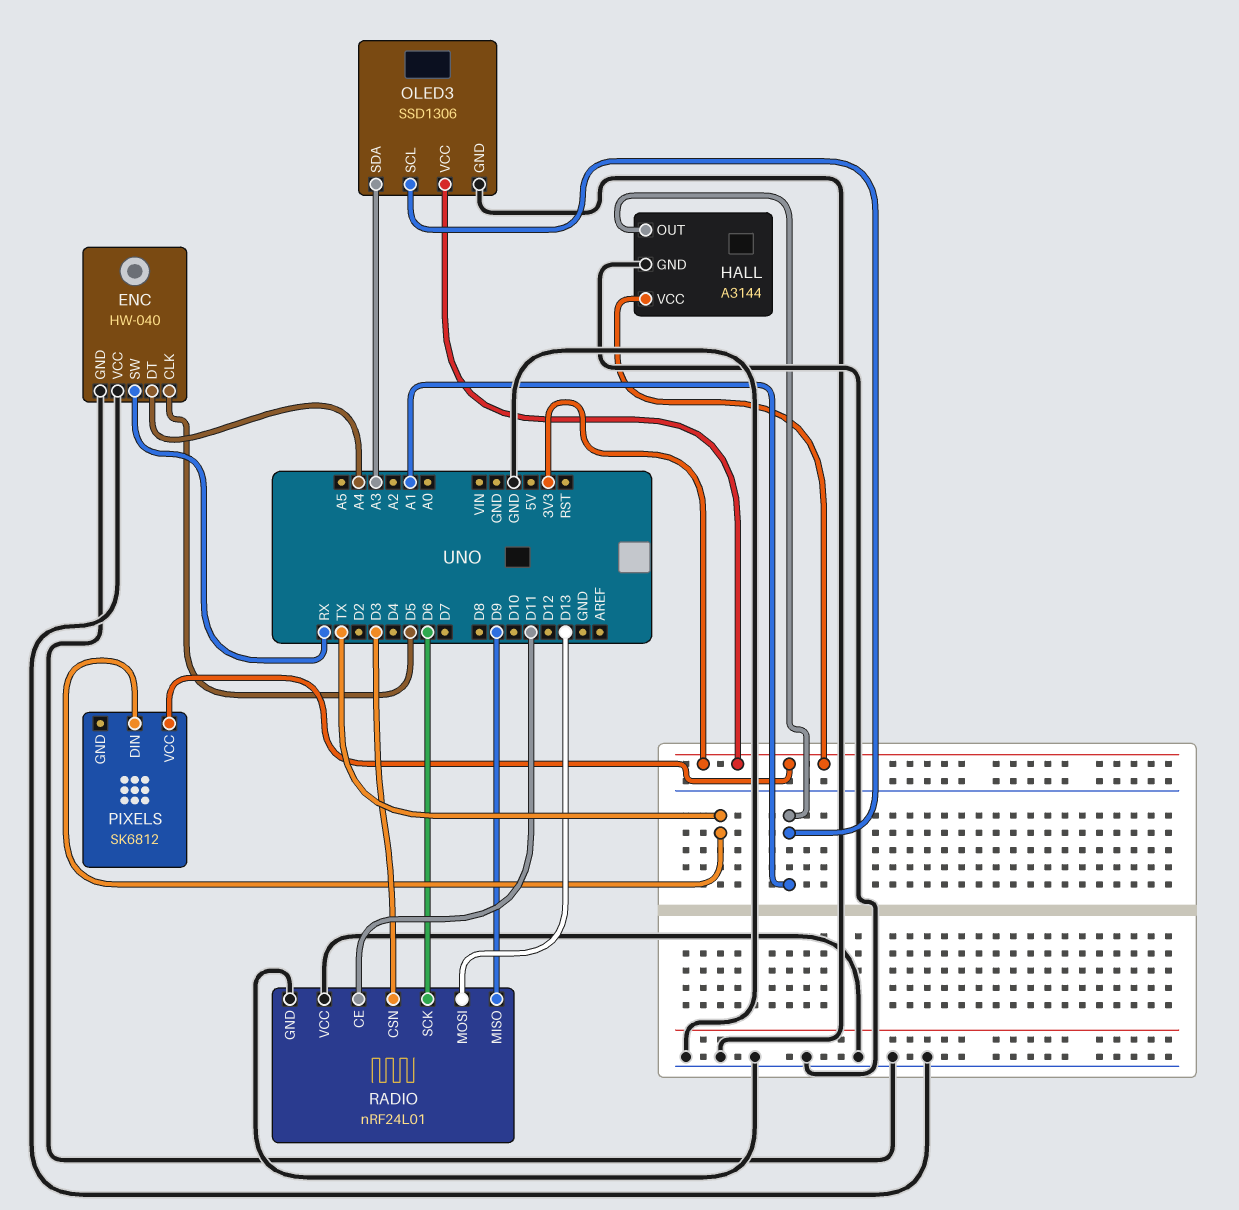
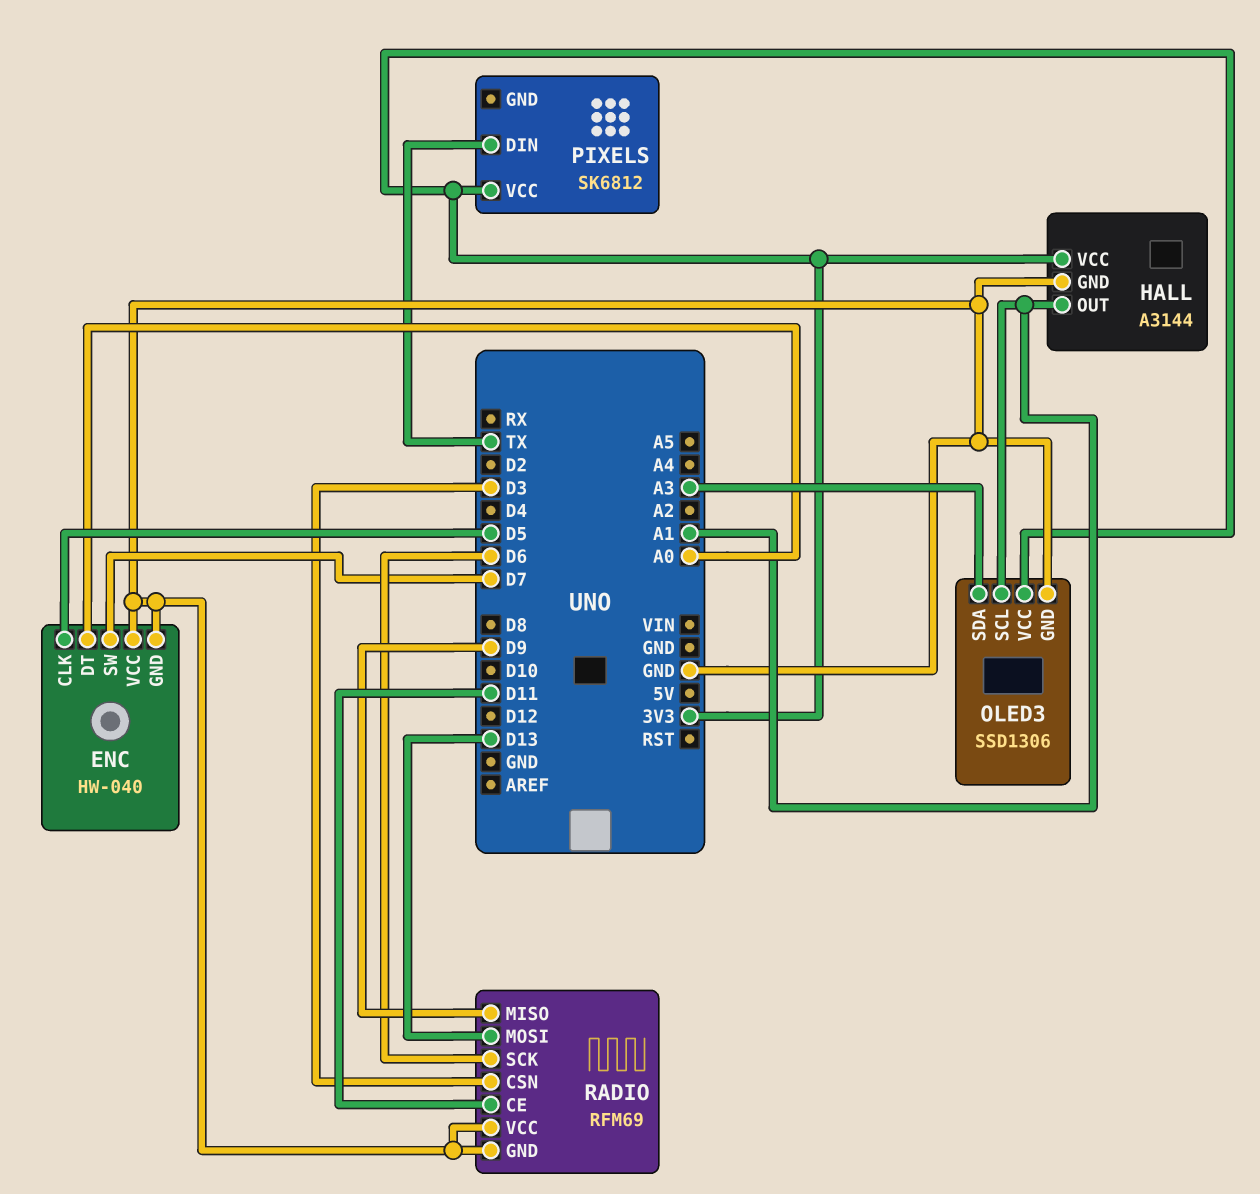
ENC pin DT: A4 -> A0
ENC pin SW: RX -> D7
RADIO: nRF24L01 -> RFM69

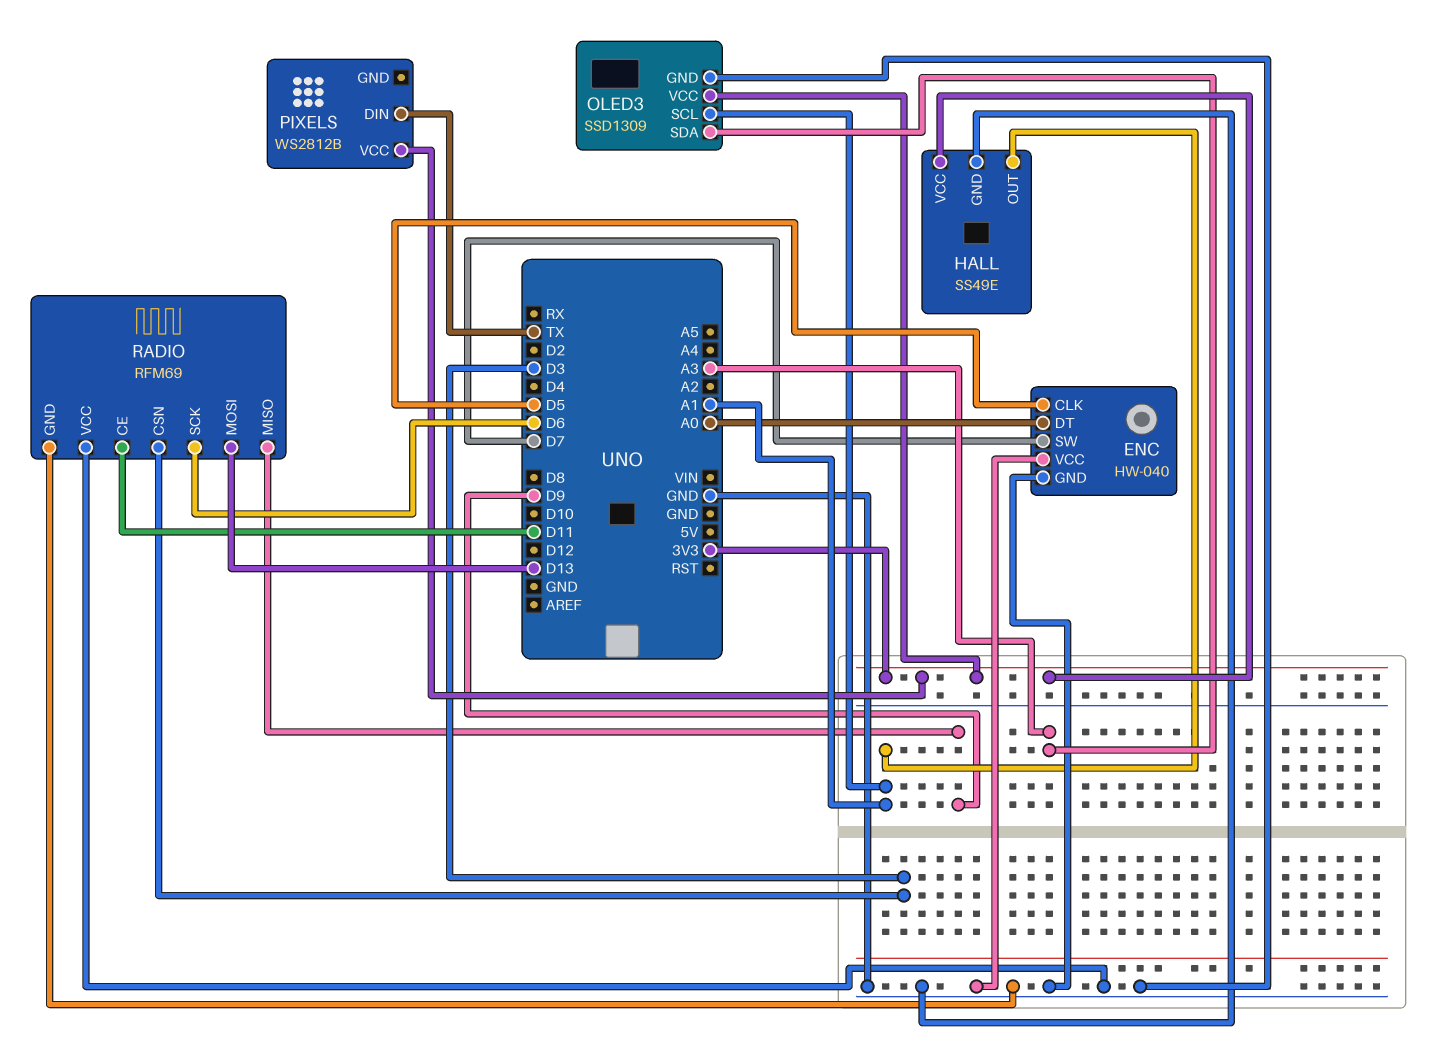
HALL: A3144 -> SS49E
OLED3: SSD1306 -> SSD1309
PIXELS: SK6812 -> WS2812B

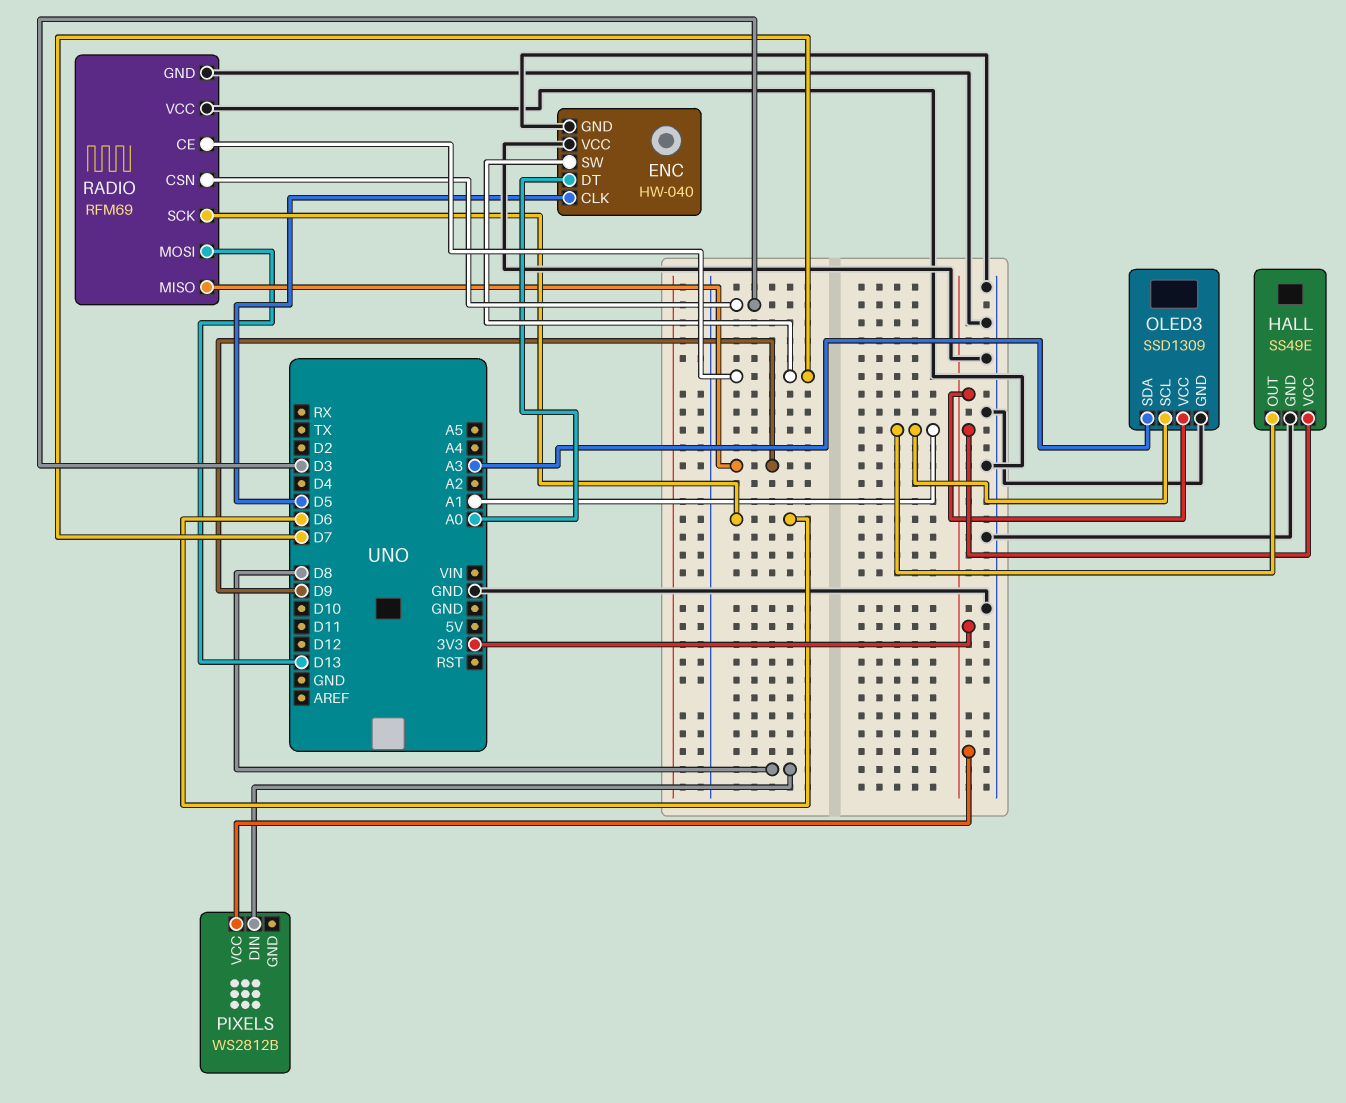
PIXELS pin DIN: TX -> D8
RADIO pin CE: D11 -> D7

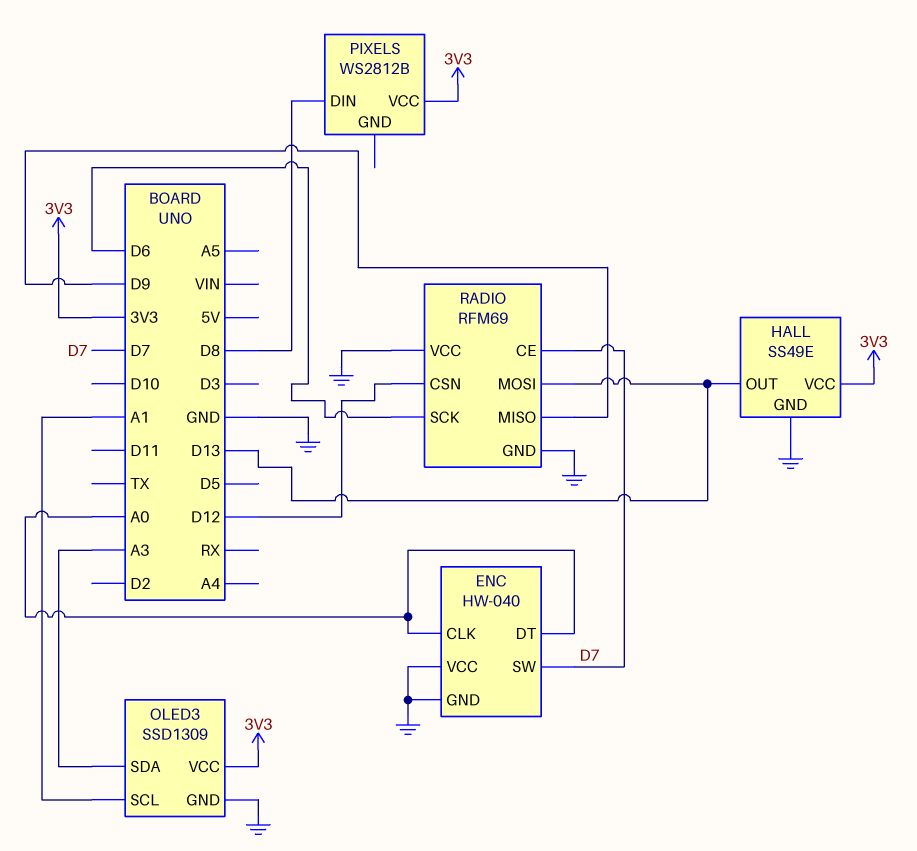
ENC pin CLK: D5 -> A0
HALL pin OUT: A1 -> D13
RADIO pin CSN: D3 -> D12

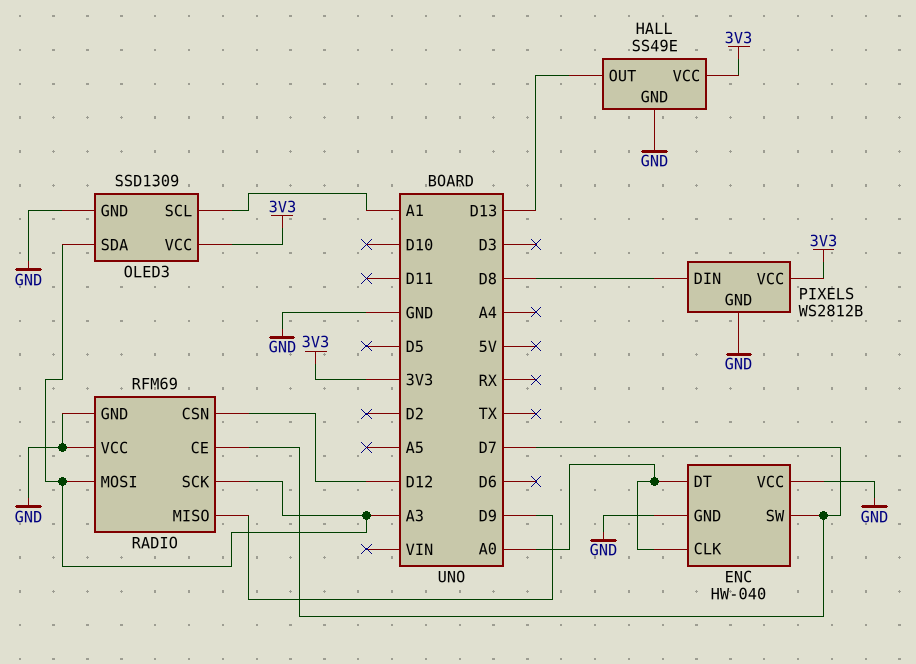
PIXELS pin GND: none -> GND
RADIO pin MOSI: D13 -> A3
RADIO pin SCK: D6 -> A3

